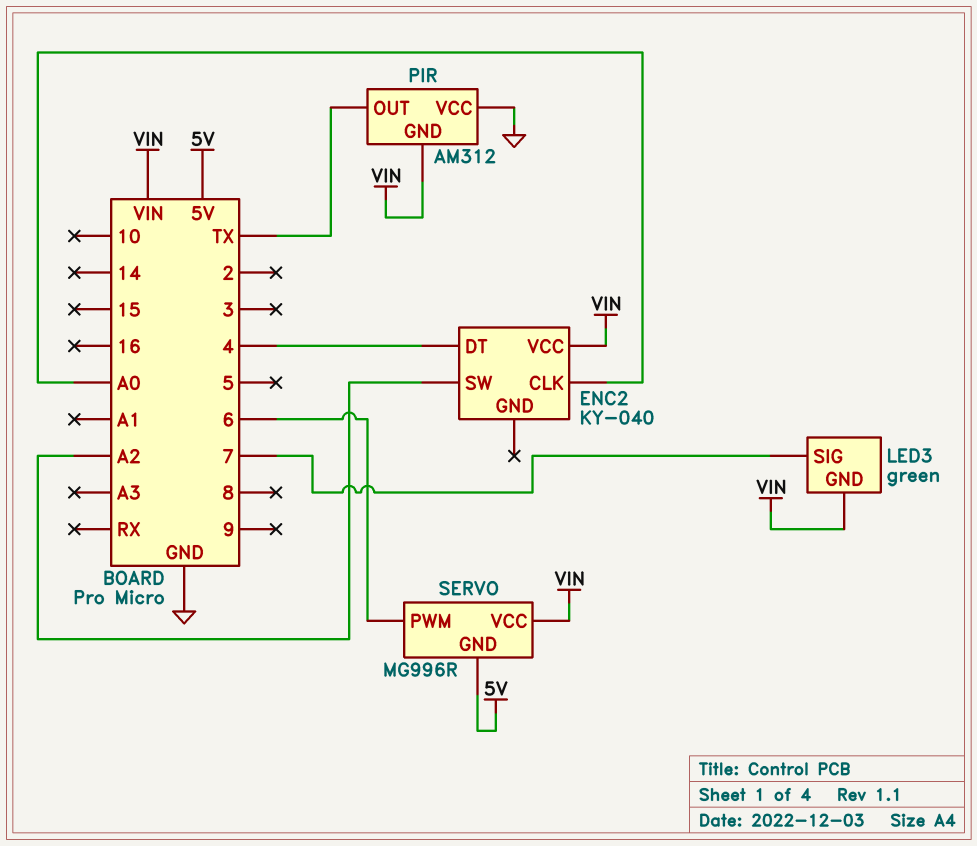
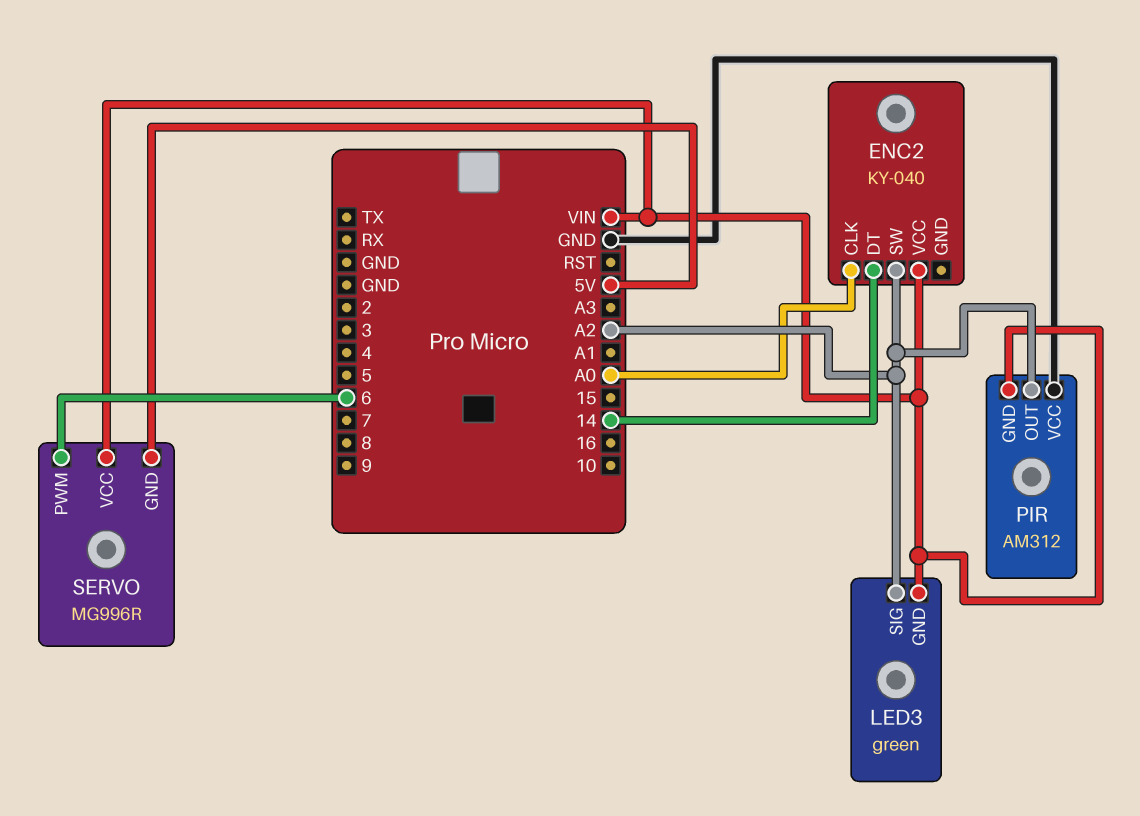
ENC2 pin DT: 4 -> 14
LED3 pin SIG: 7 -> A2
PIR pin OUT: TX -> A2

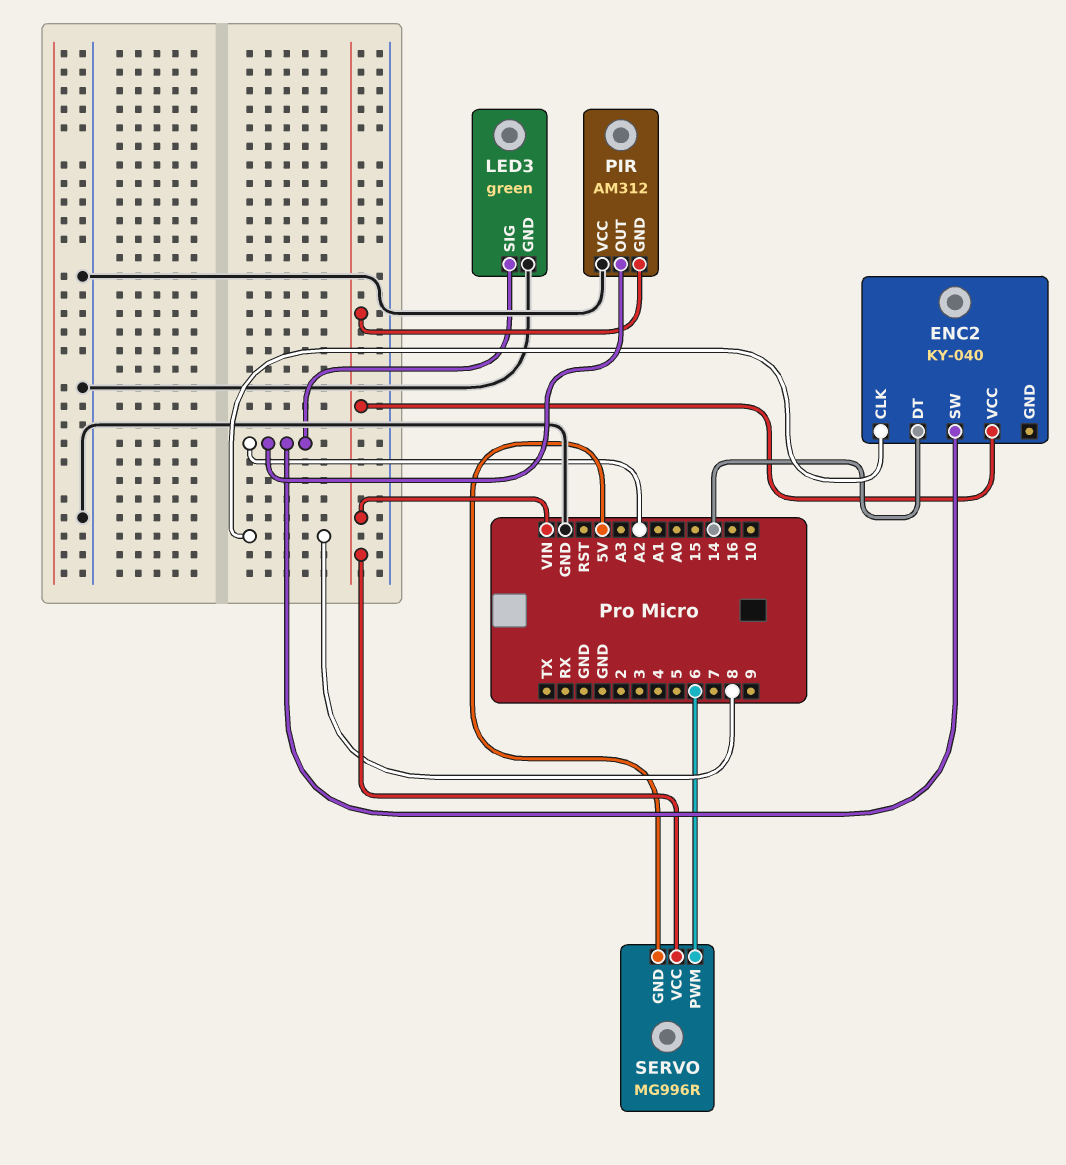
ENC2 pin CLK: A0 -> 8
LED3 pin GND: VIN -> GND

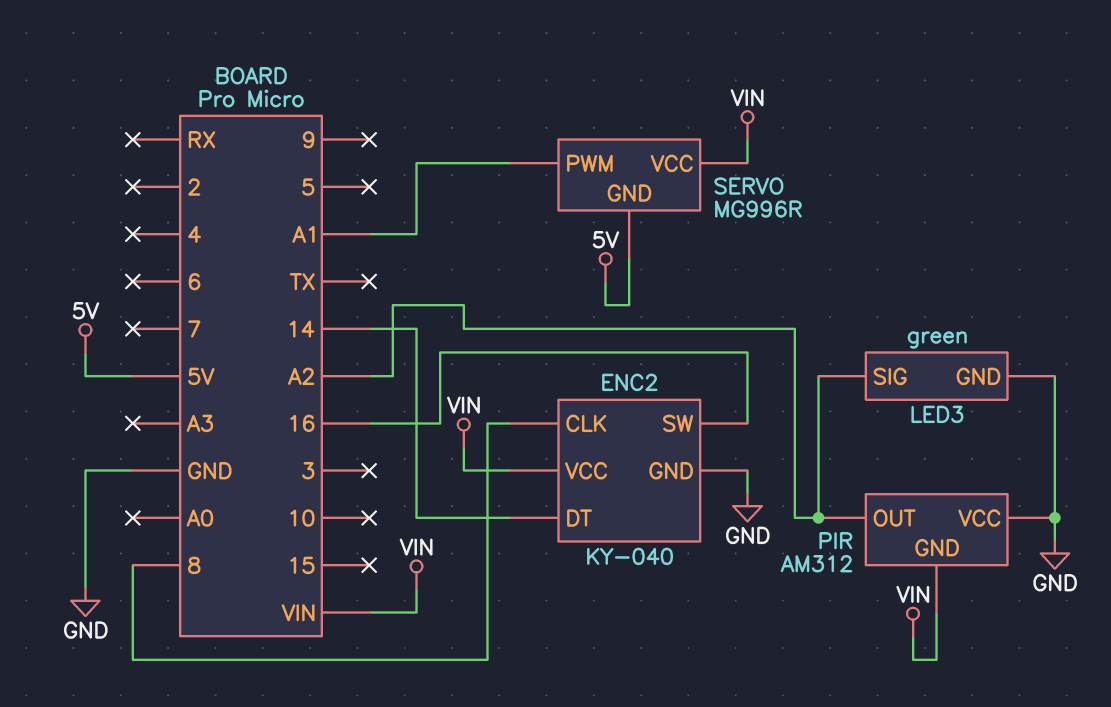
ENC2 pin GND: none -> GND
ENC2 pin SW: A2 -> 16
SERVO pin PWM: 6 -> A1

